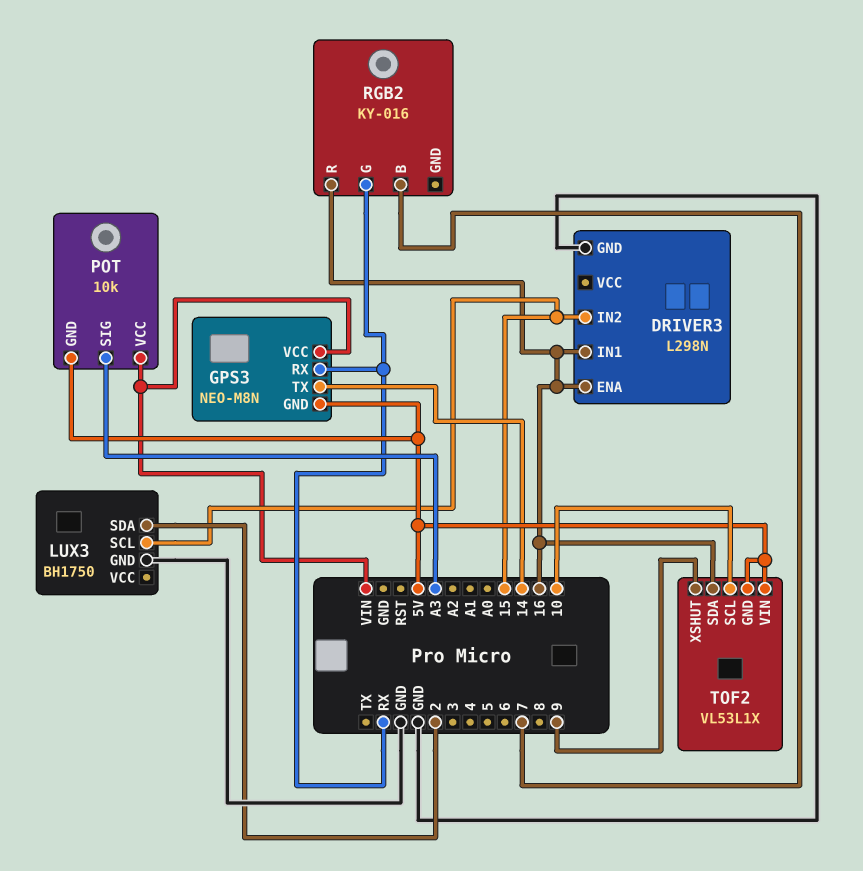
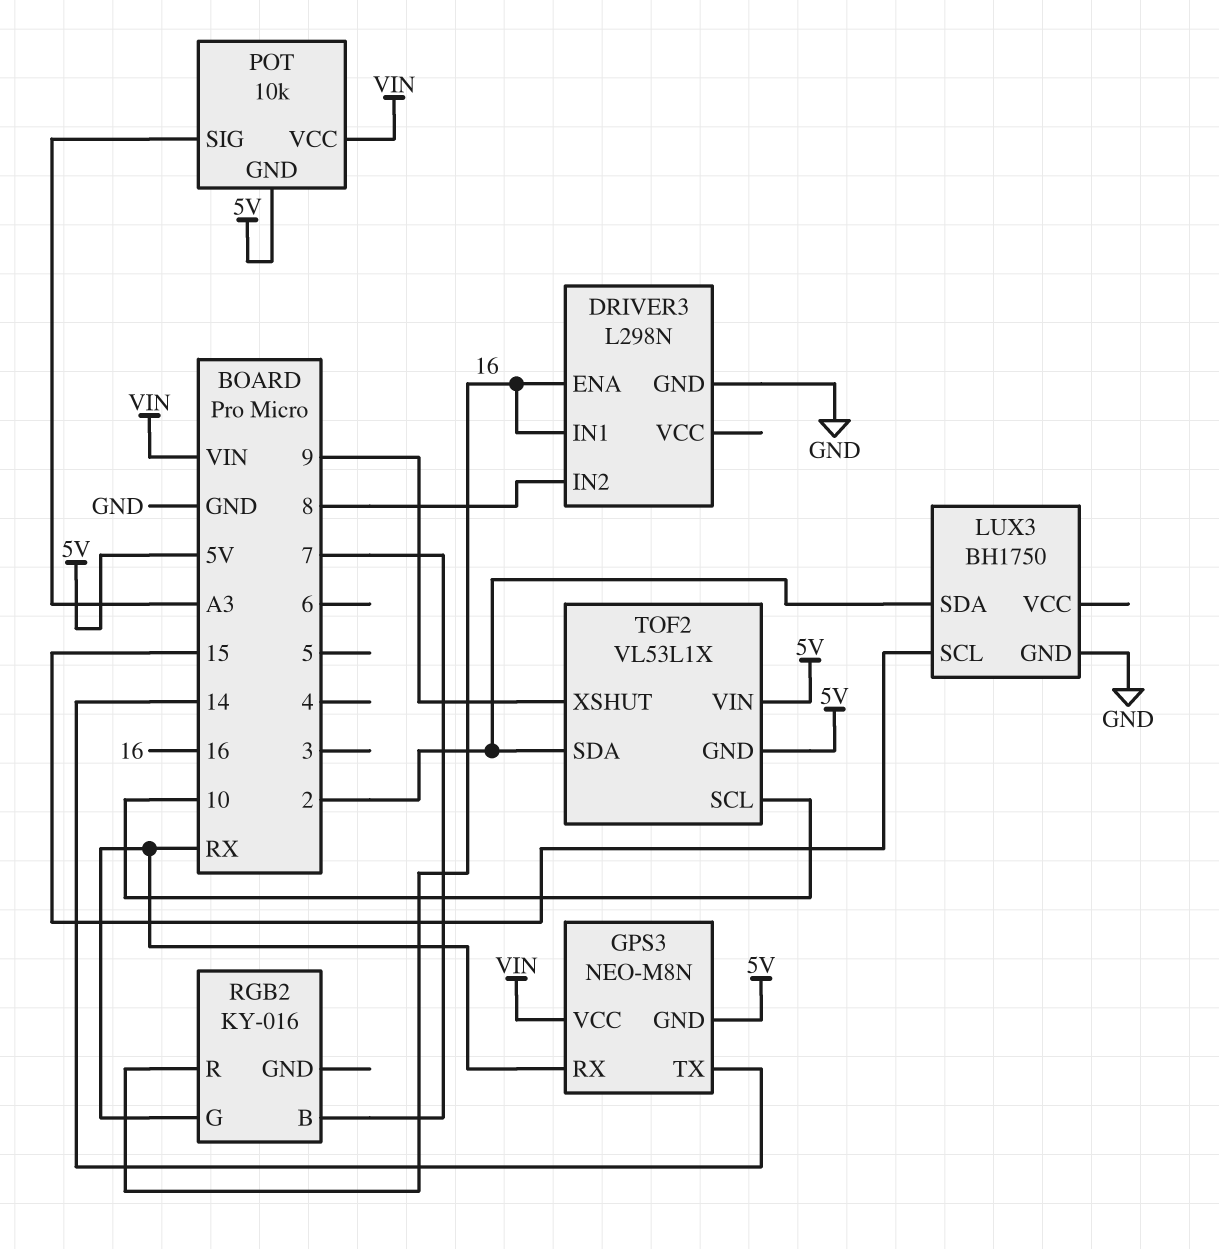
DRIVER3 pin IN2: 15 -> 8
TOF2 pin SDA: 16 -> 2

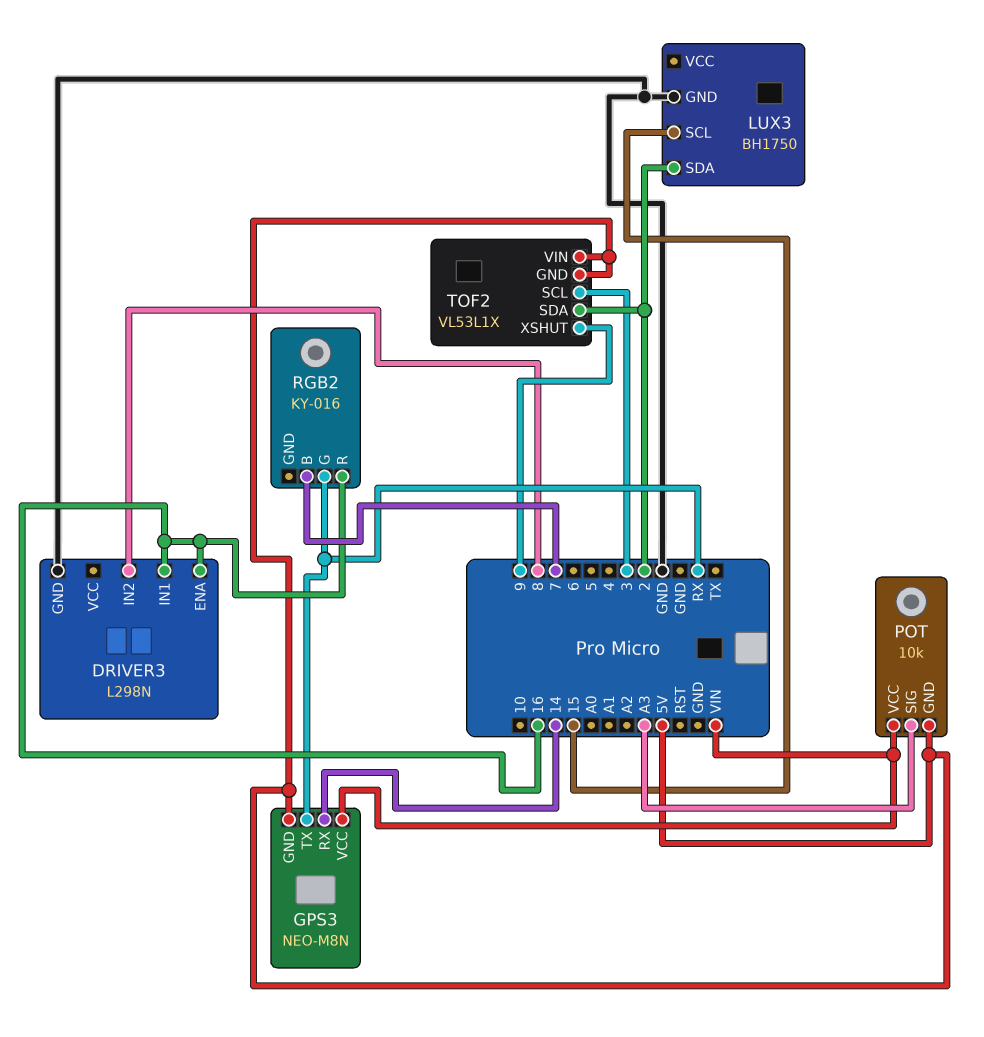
GPS3 pin RX: RX -> 14
GPS3 pin TX: 14 -> RX
TOF2 pin SCL: 10 -> 3

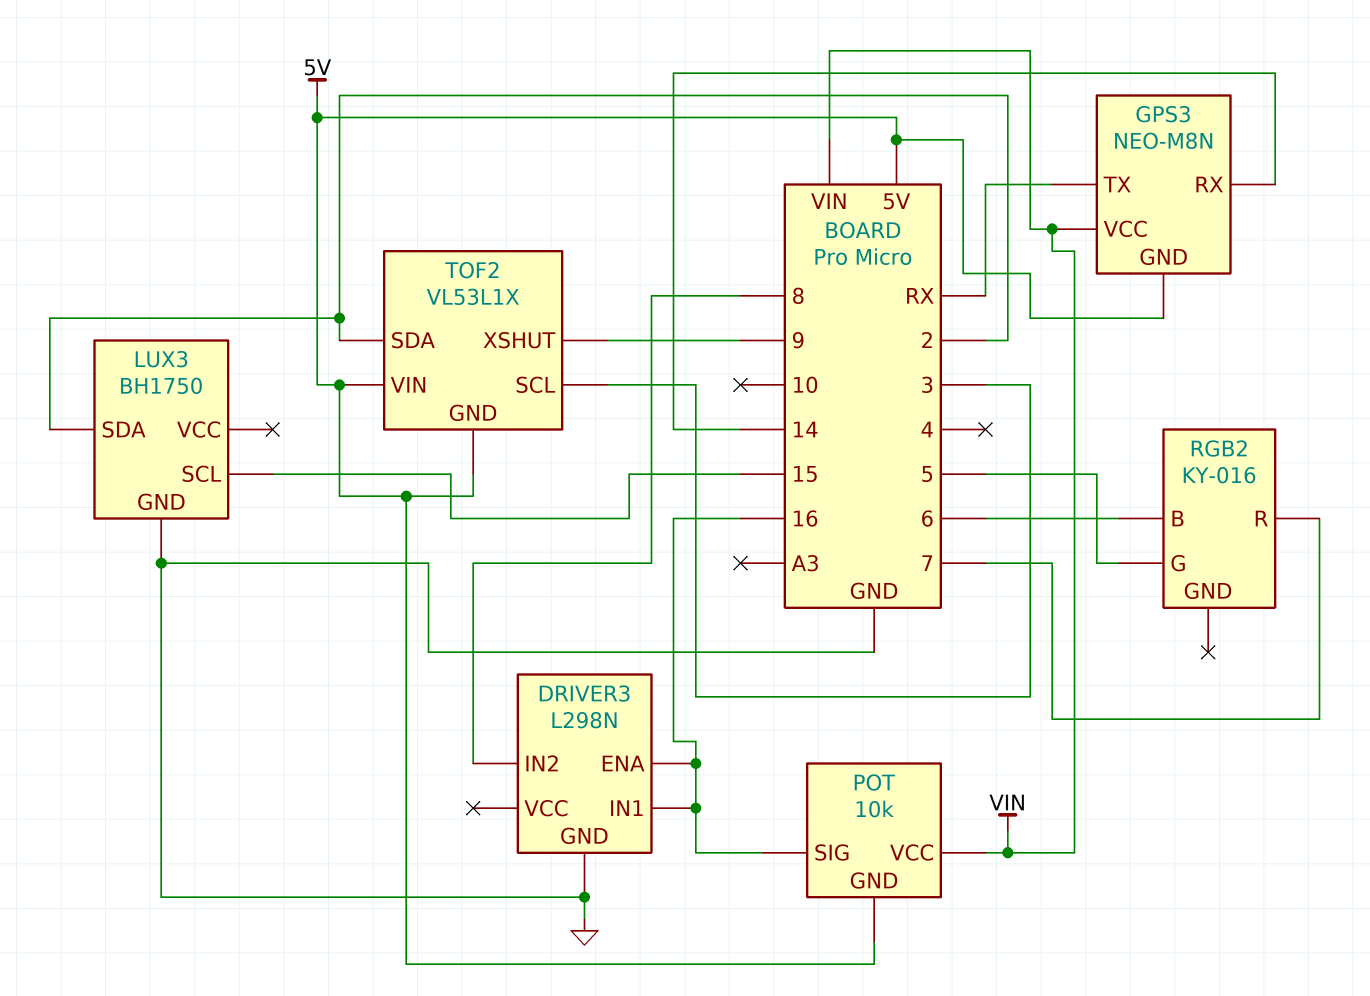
POT pin SIG: A3 -> 16
RGB2 pin B: 7 -> 6
RGB2 pin G: RX -> 5
RGB2 pin R: 16 -> 7

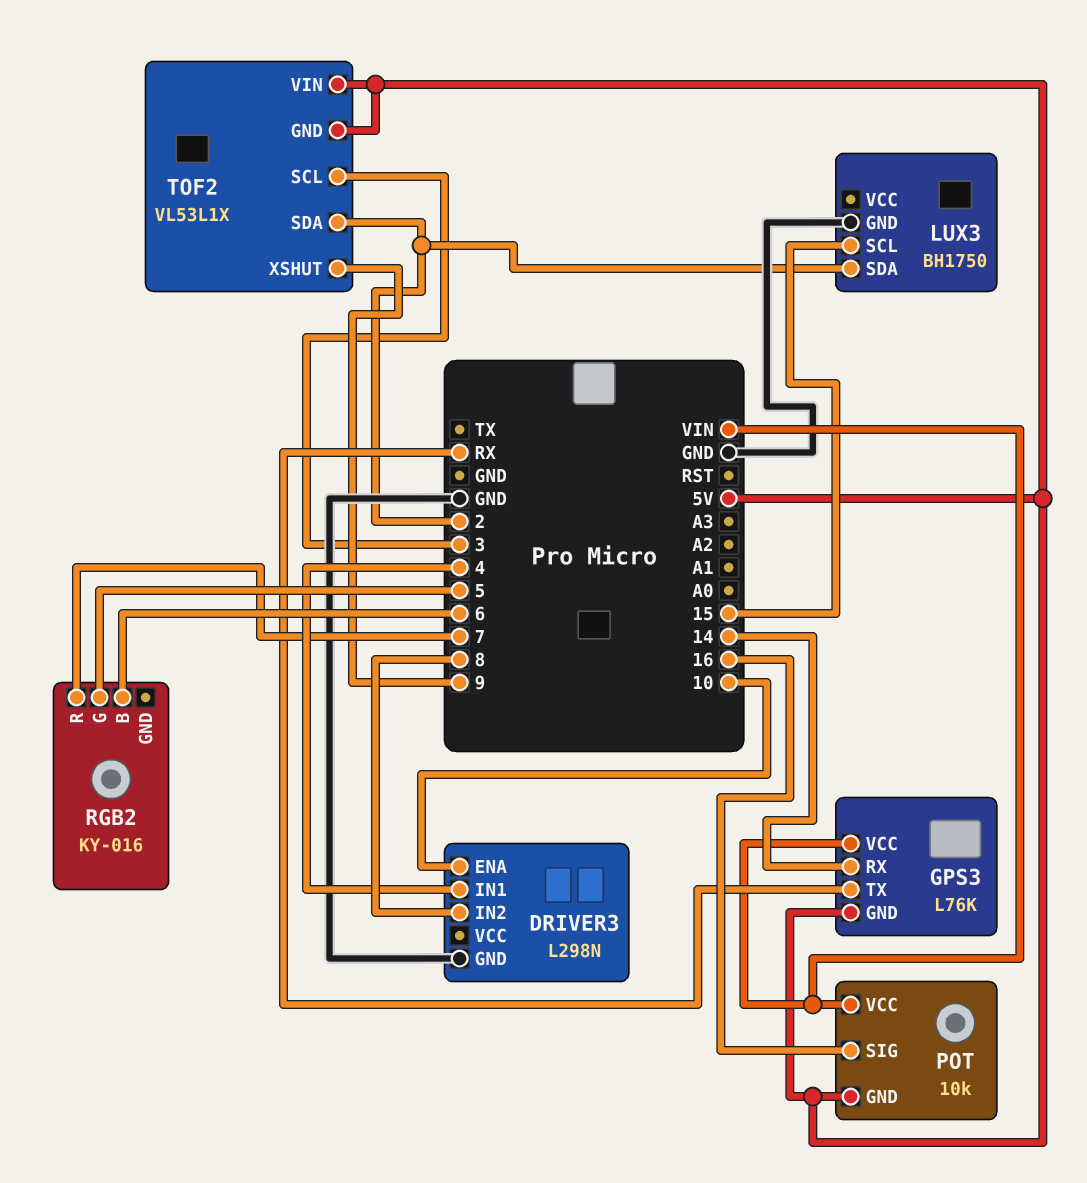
DRIVER3 pin ENA: 16 -> 10
DRIVER3 pin IN1: 16 -> 4
GPS3: NEO-M8N -> L76K

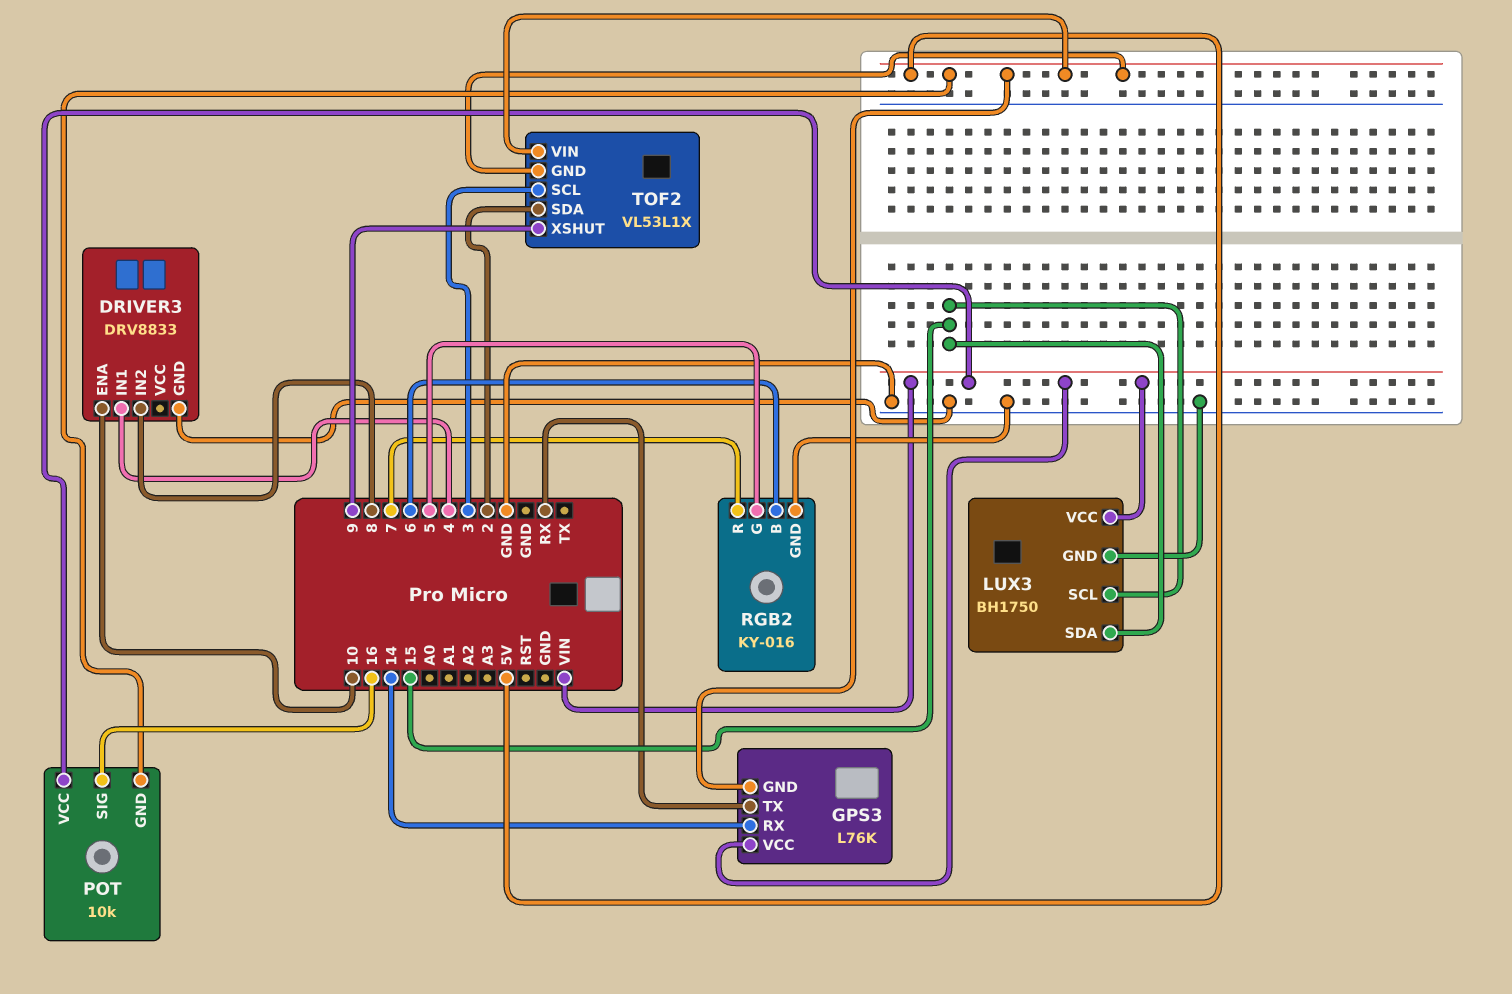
DRIVER3: L298N -> DRV8833
LUX3 pin SDA: 2 -> 15
LUX3 pin VCC: none -> VIN
RGB2 pin GND: none -> GND

